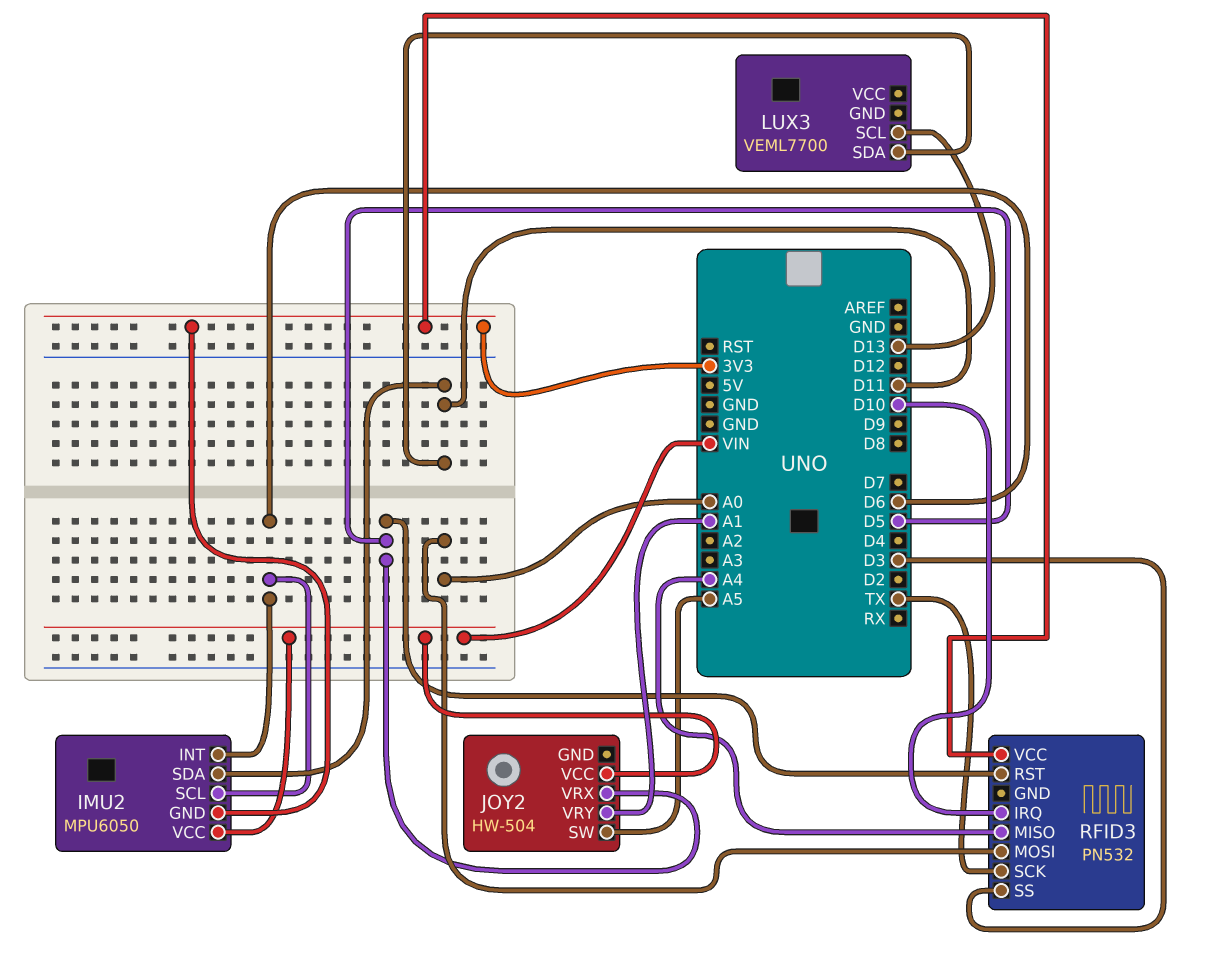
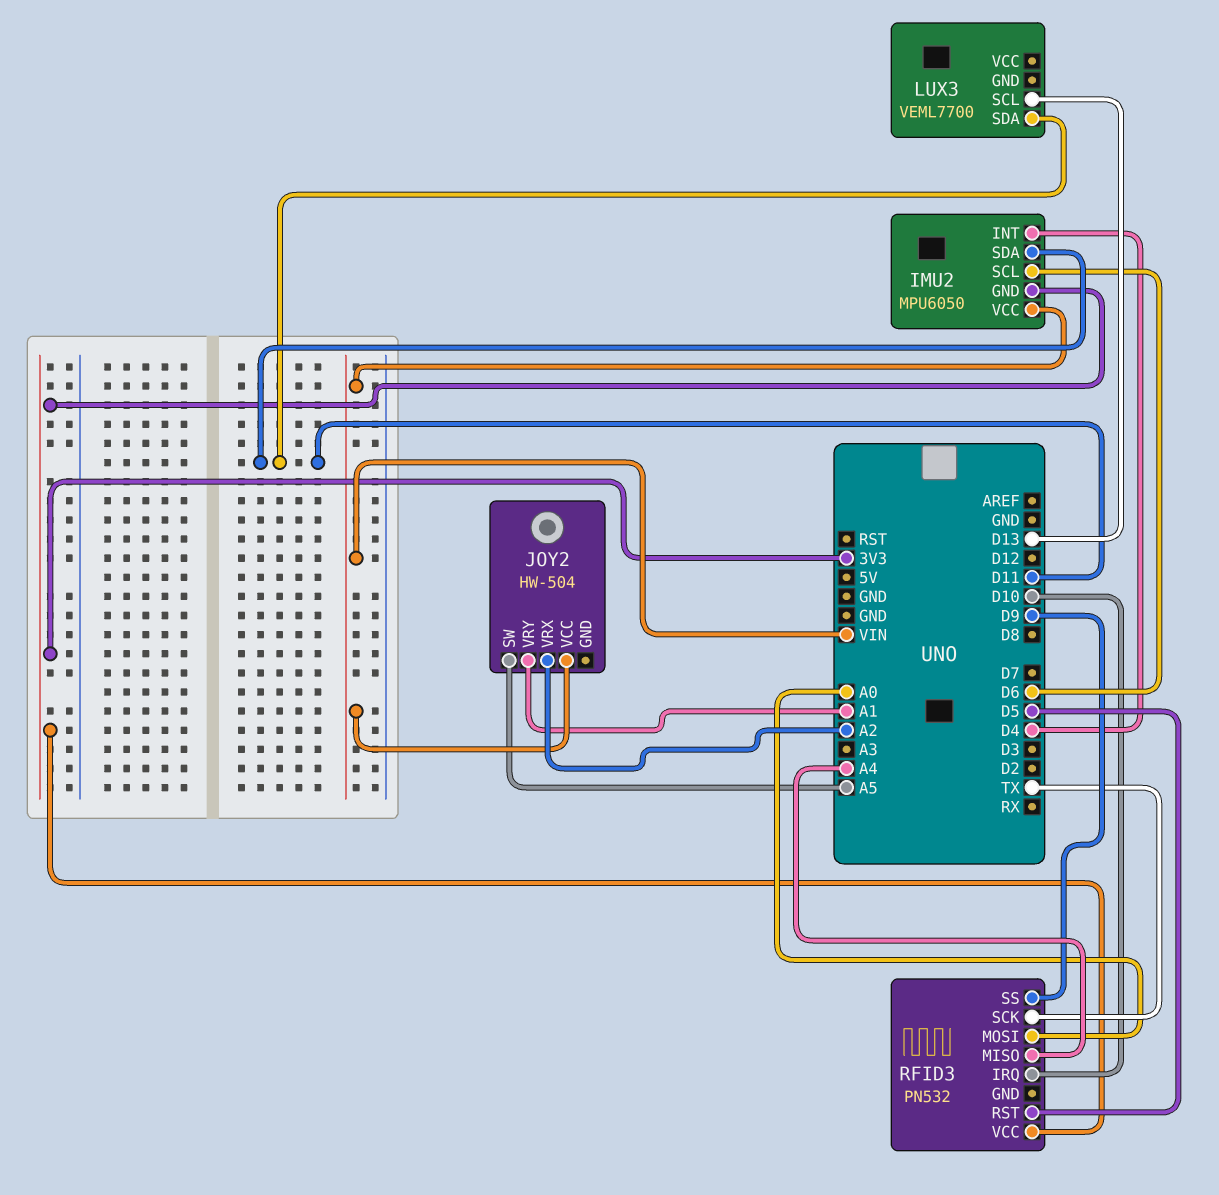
IMU2 pin INT: D6 -> D4
JOY2 pin VRX: D5 -> A2
RFID3 pin SS: D3 -> D9

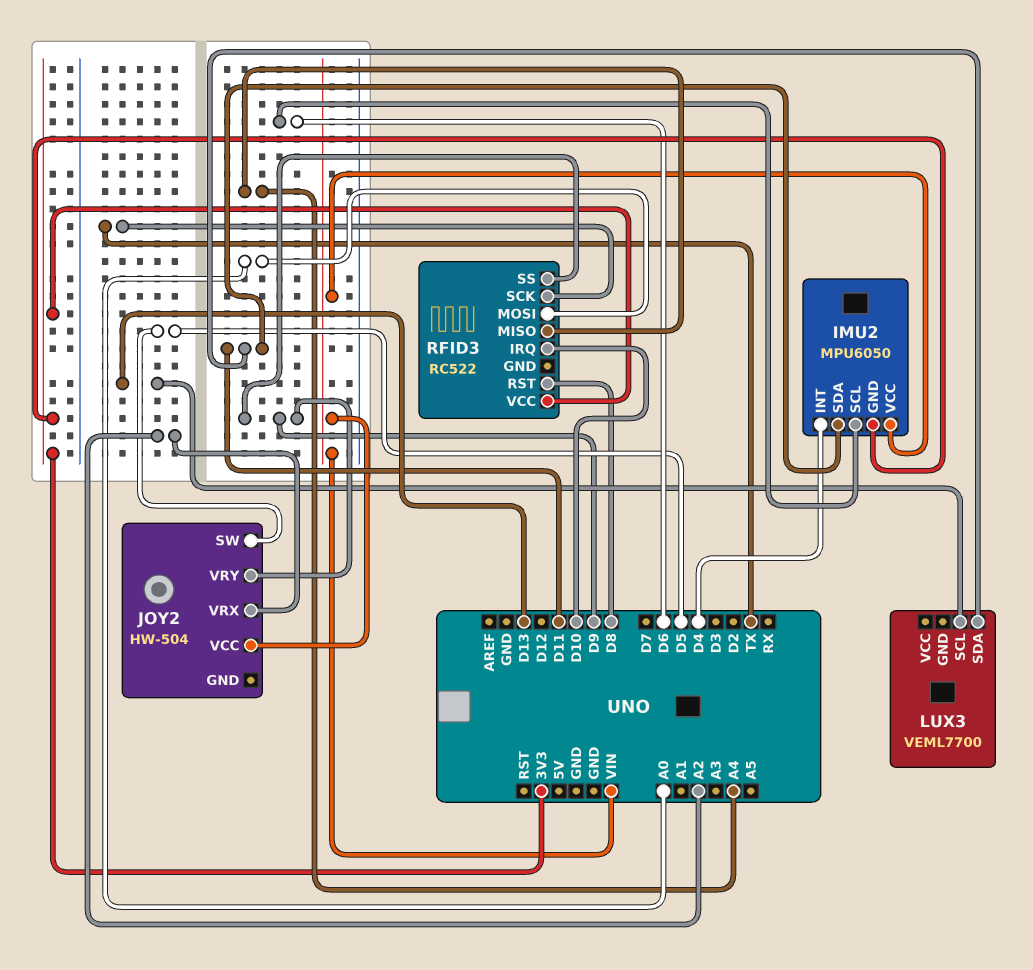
JOY2 pin SW: A5 -> D5
JOY2 pin VRY: A1 -> D9
RFID3: PN532 -> RC522
RFID3 pin RST: D5 -> D8

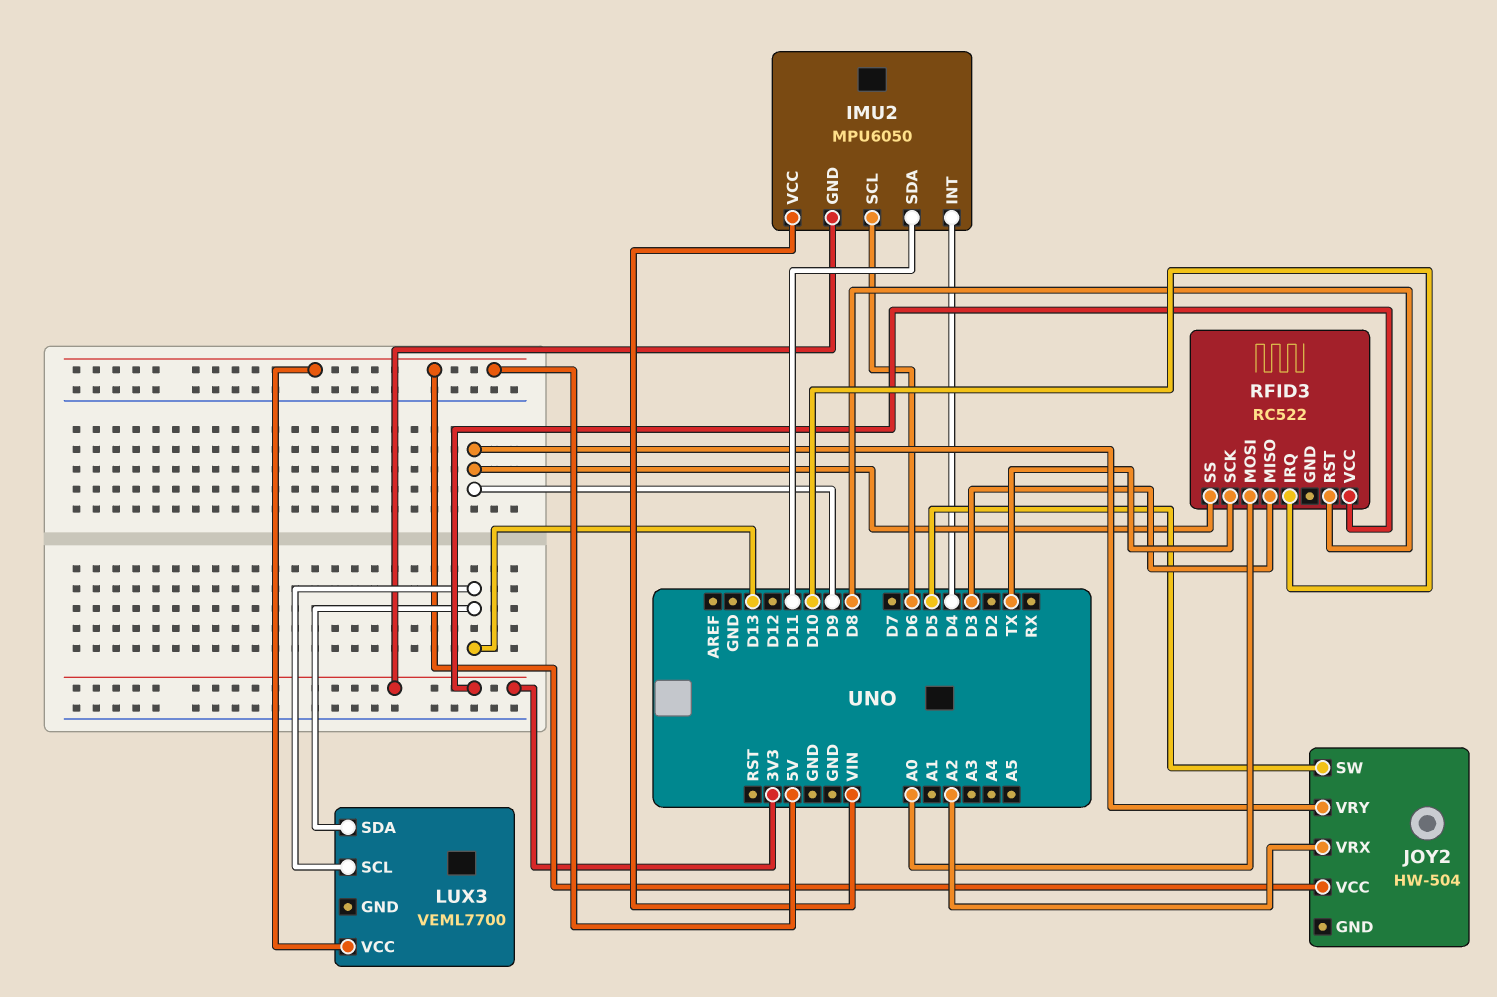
JOY2 pin VCC: VIN -> 5V
LUX3 pin SDA: D11 -> D13
LUX3 pin VCC: none -> 5V
RFID3 pin MISO: A4 -> D3

